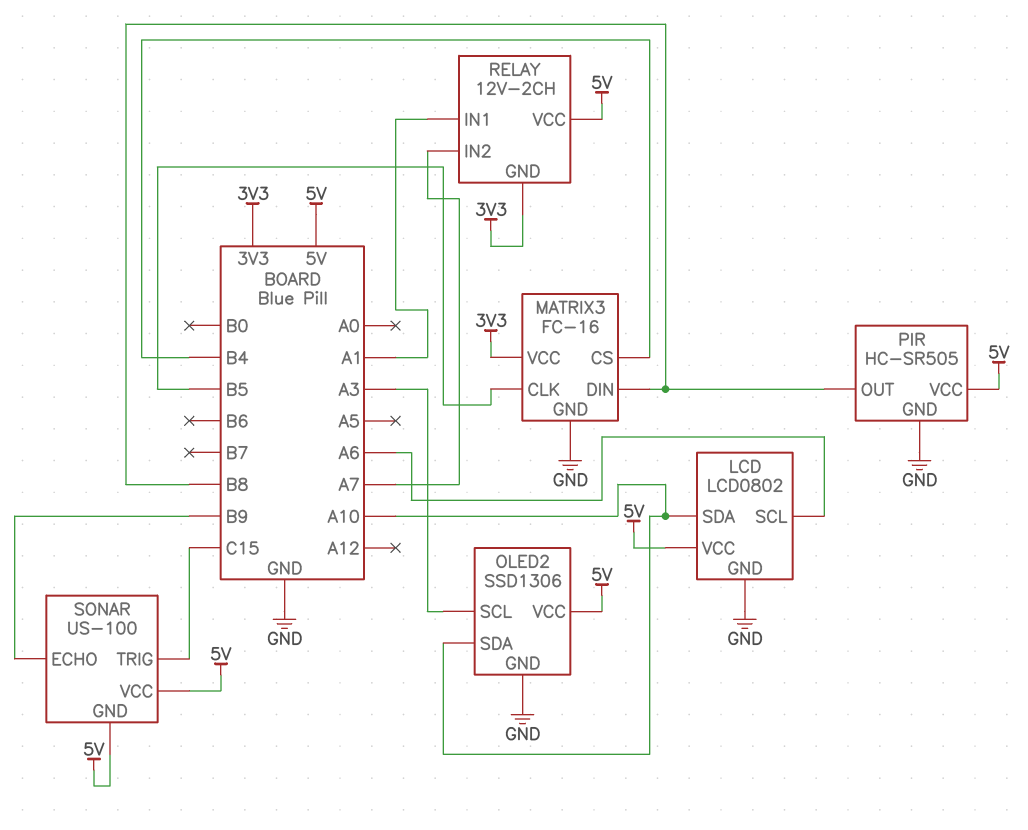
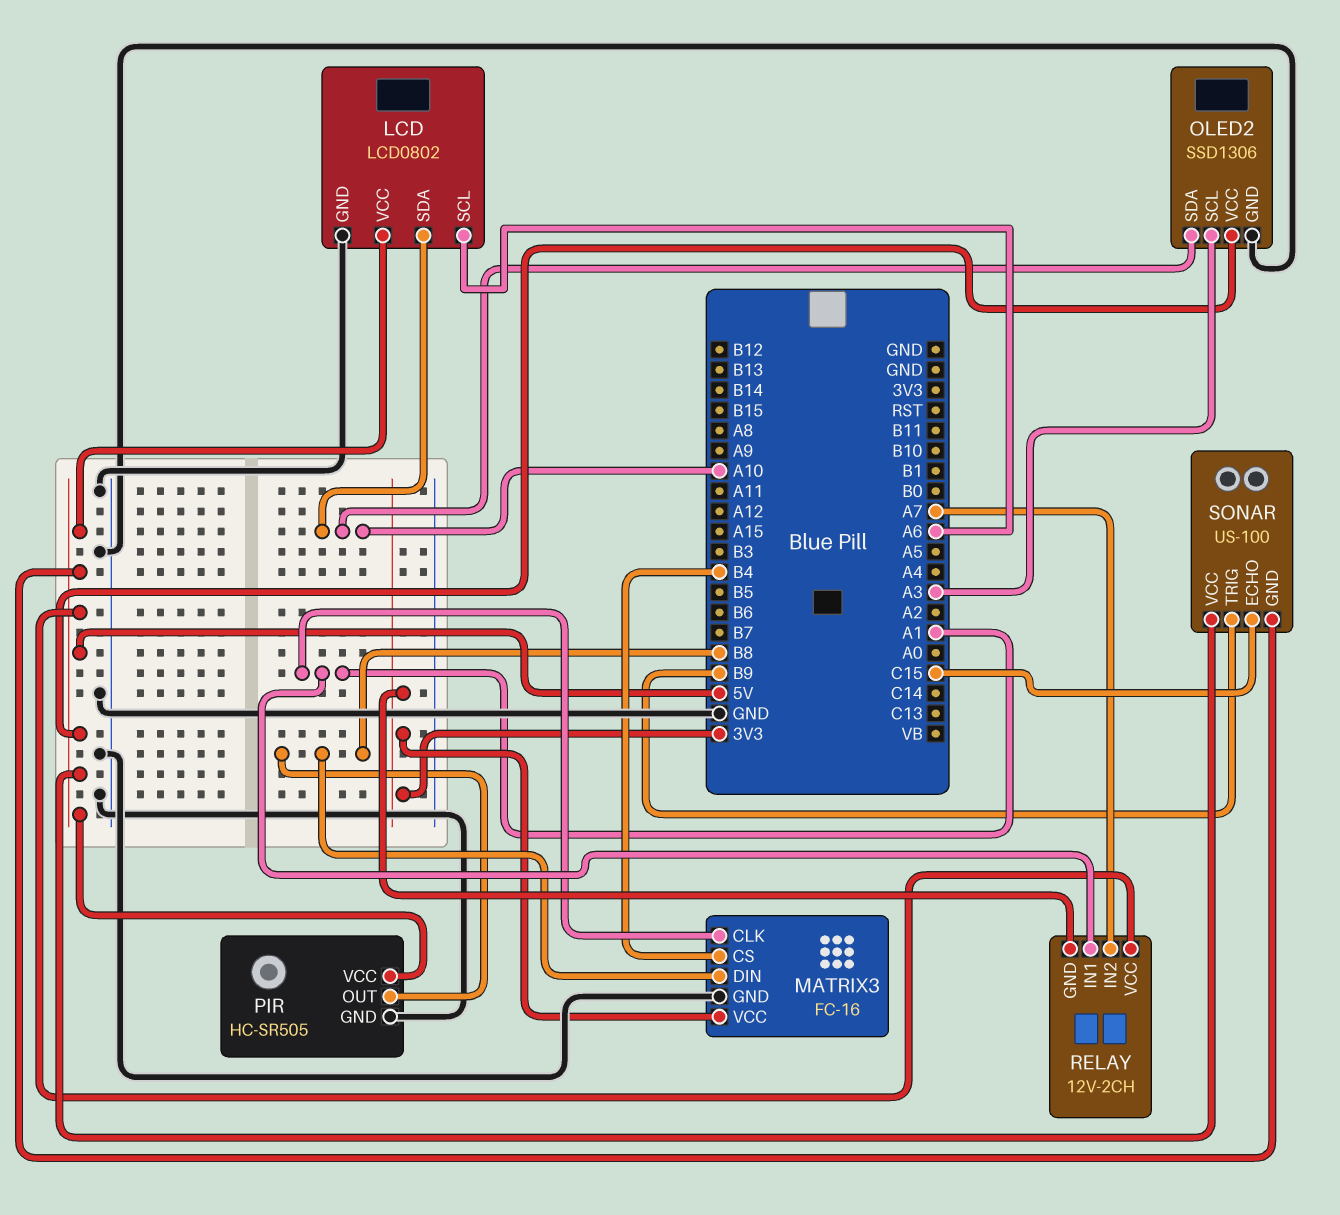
MATRIX3 pin CLK: B5 -> A1
SONAR pin ECHO: B9 -> C15
SONAR pin TRIG: C15 -> B9

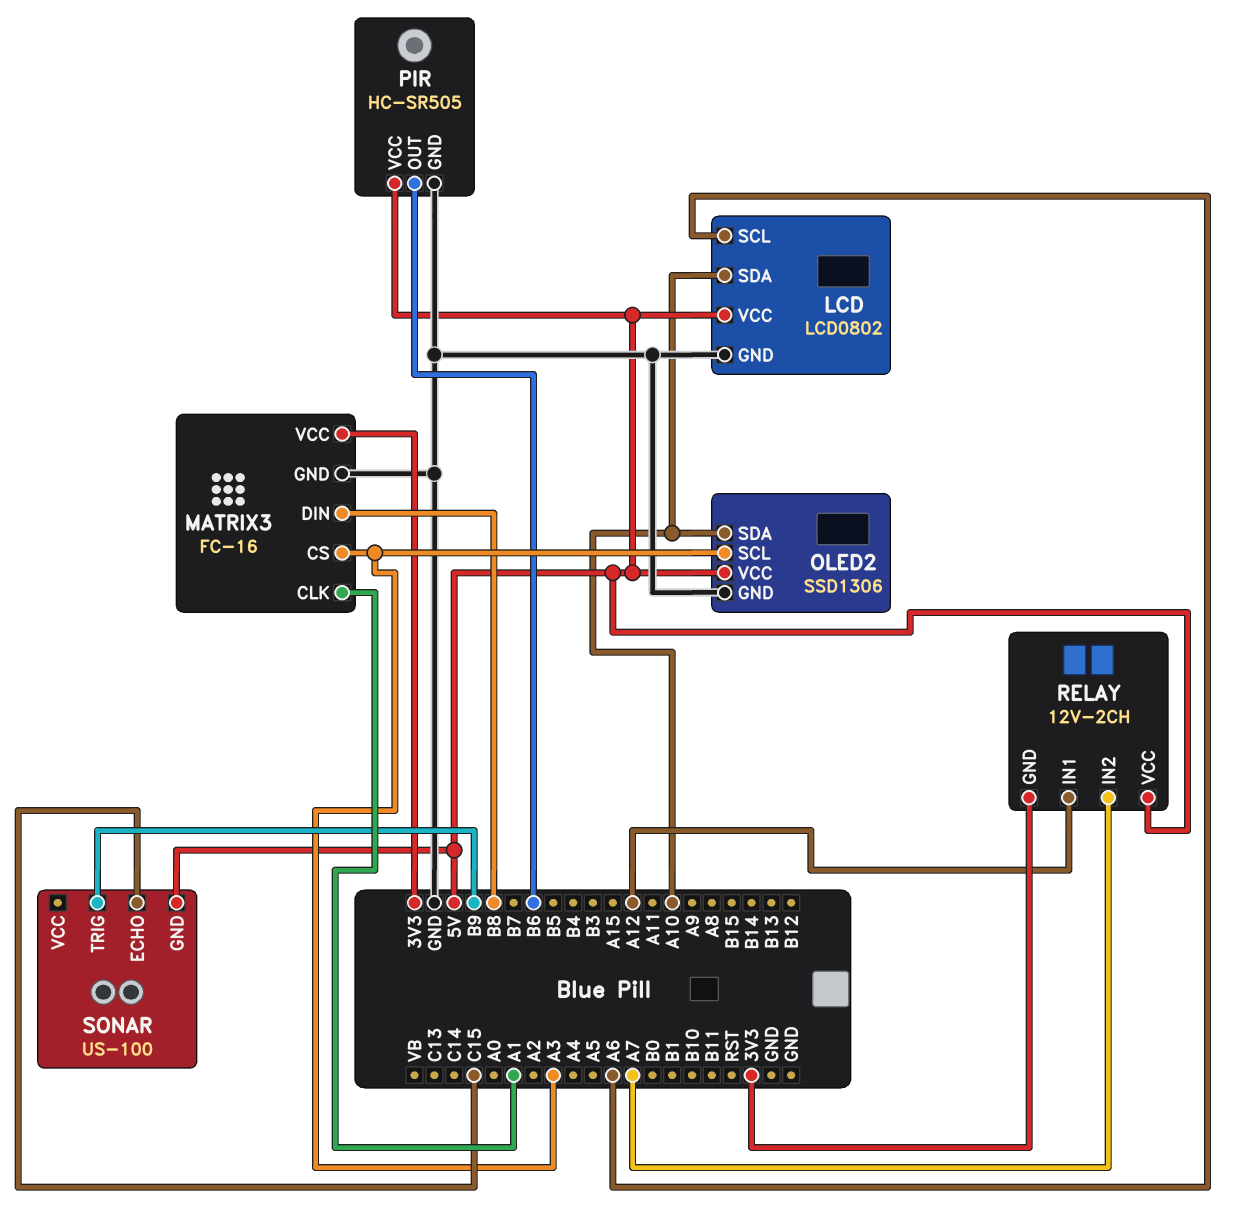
MATRIX3 pin CS: B4 -> A3
PIR pin OUT: B8 -> B6
RELAY pin IN1: A1 -> A12
SONAR pin VCC: 5V -> none

